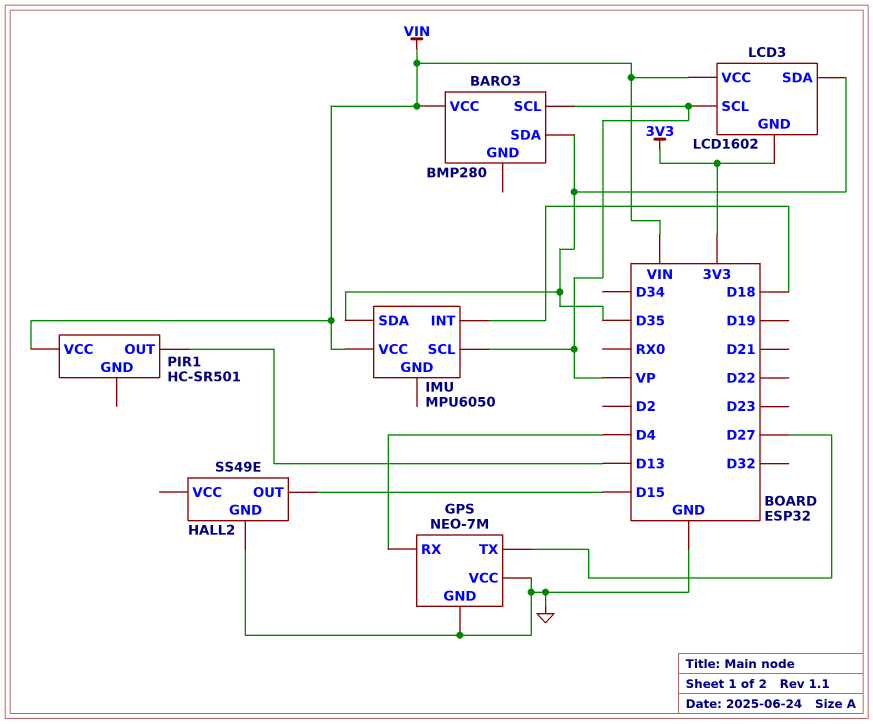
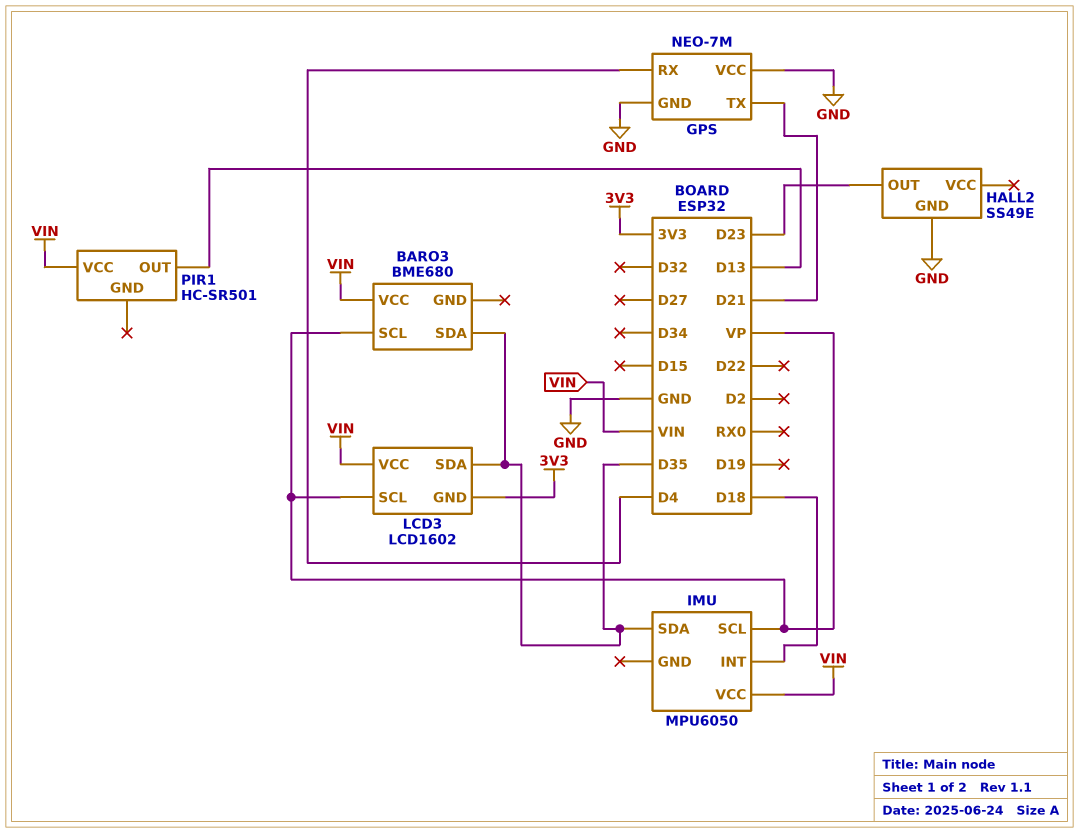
BARO3: BMP280 -> BME680
GPS pin TX: D27 -> D21
HALL2 pin OUT: D15 -> D23

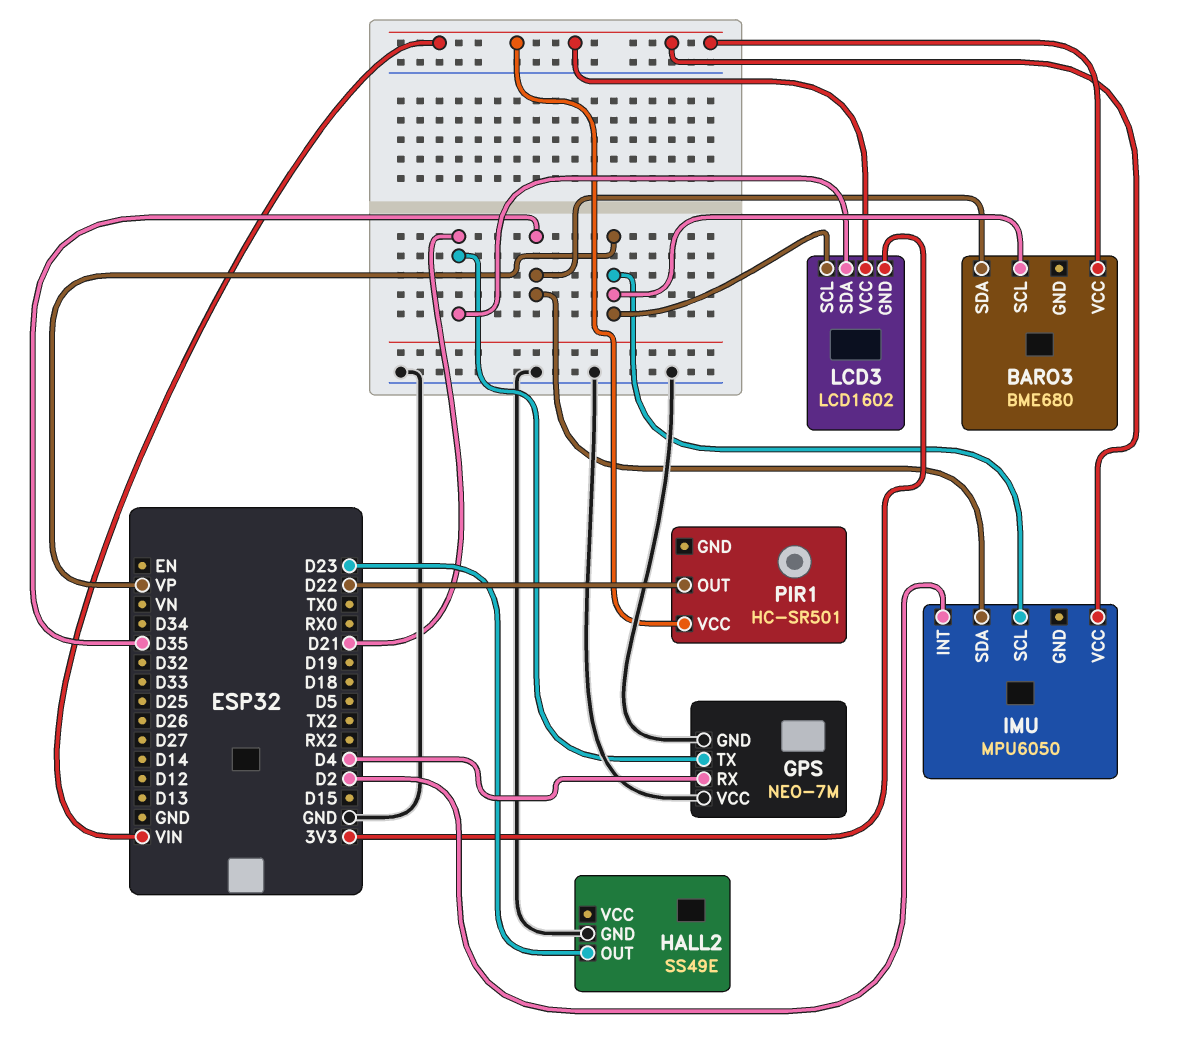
IMU pin INT: D18 -> D2
LCD3 pin SDA: D35 -> D21
PIR1 pin OUT: D13 -> D22

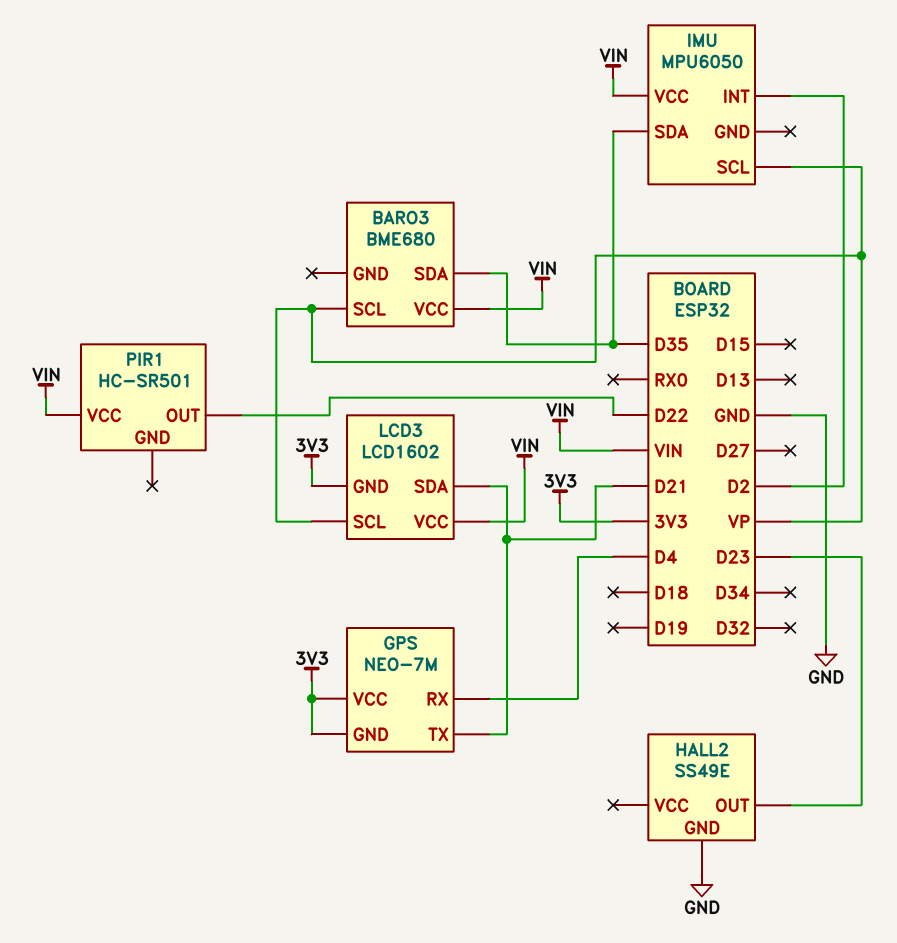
GPS pin GND: GND -> 3V3
GPS pin VCC: GND -> 3V3

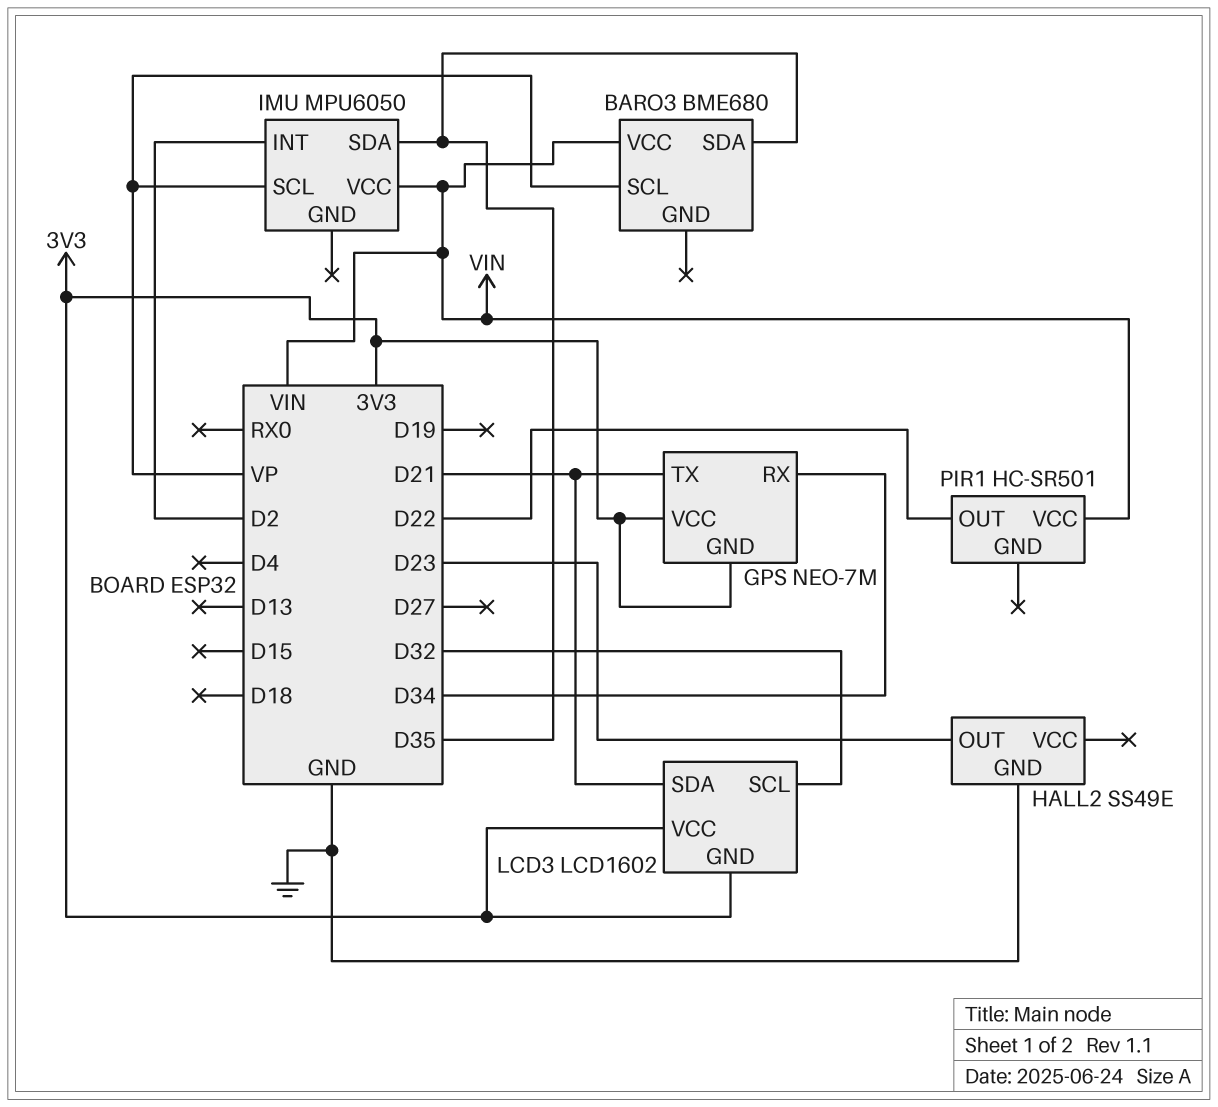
GPS pin RX: D4 -> D34
LCD3 pin SCL: VP -> D32
LCD3 pin VCC: VIN -> 3V3

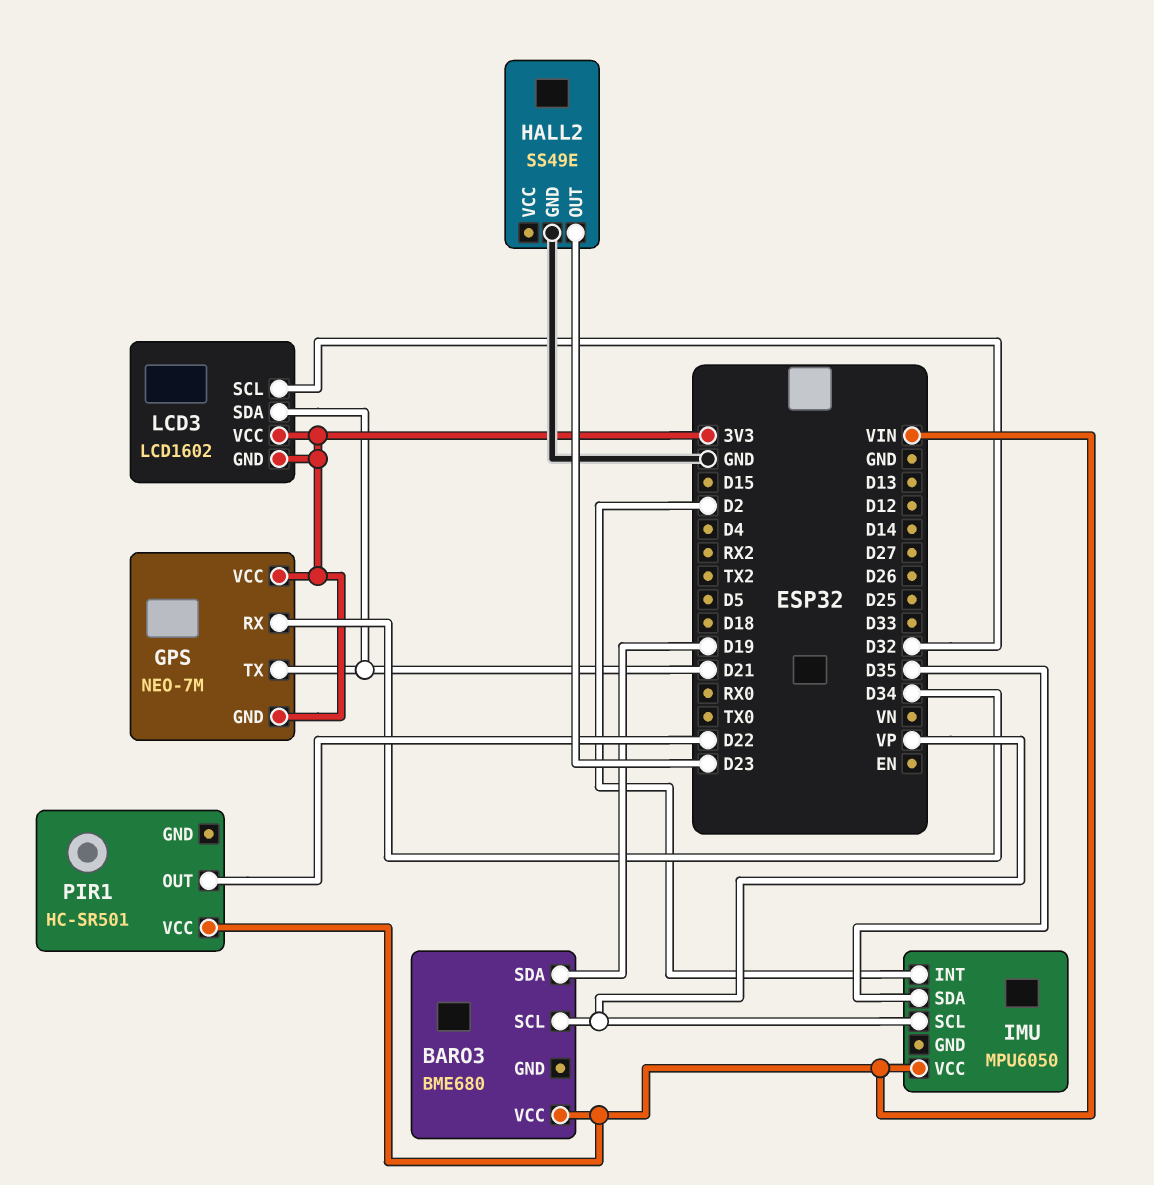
BARO3 pin SDA: D35 -> D19

